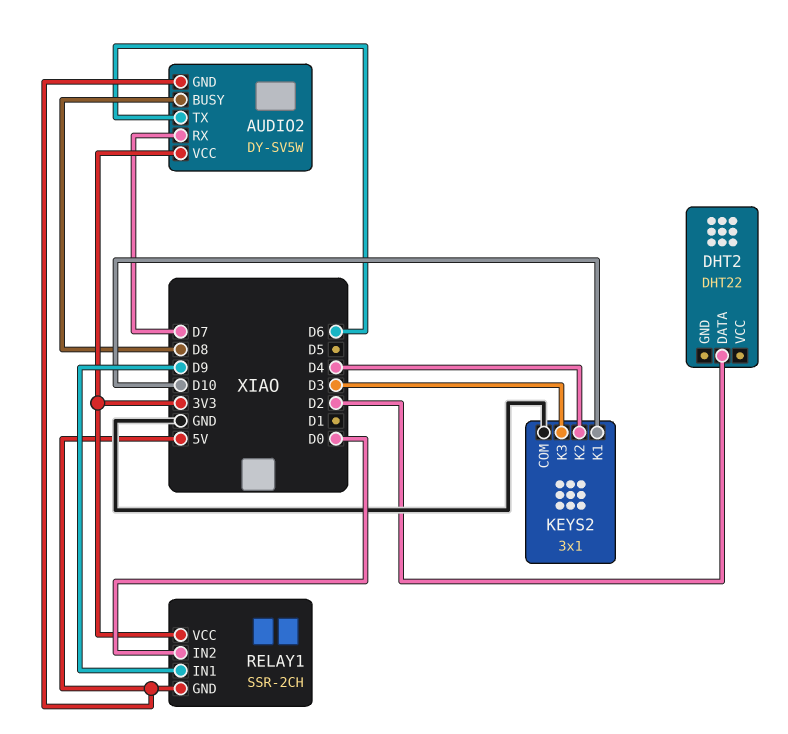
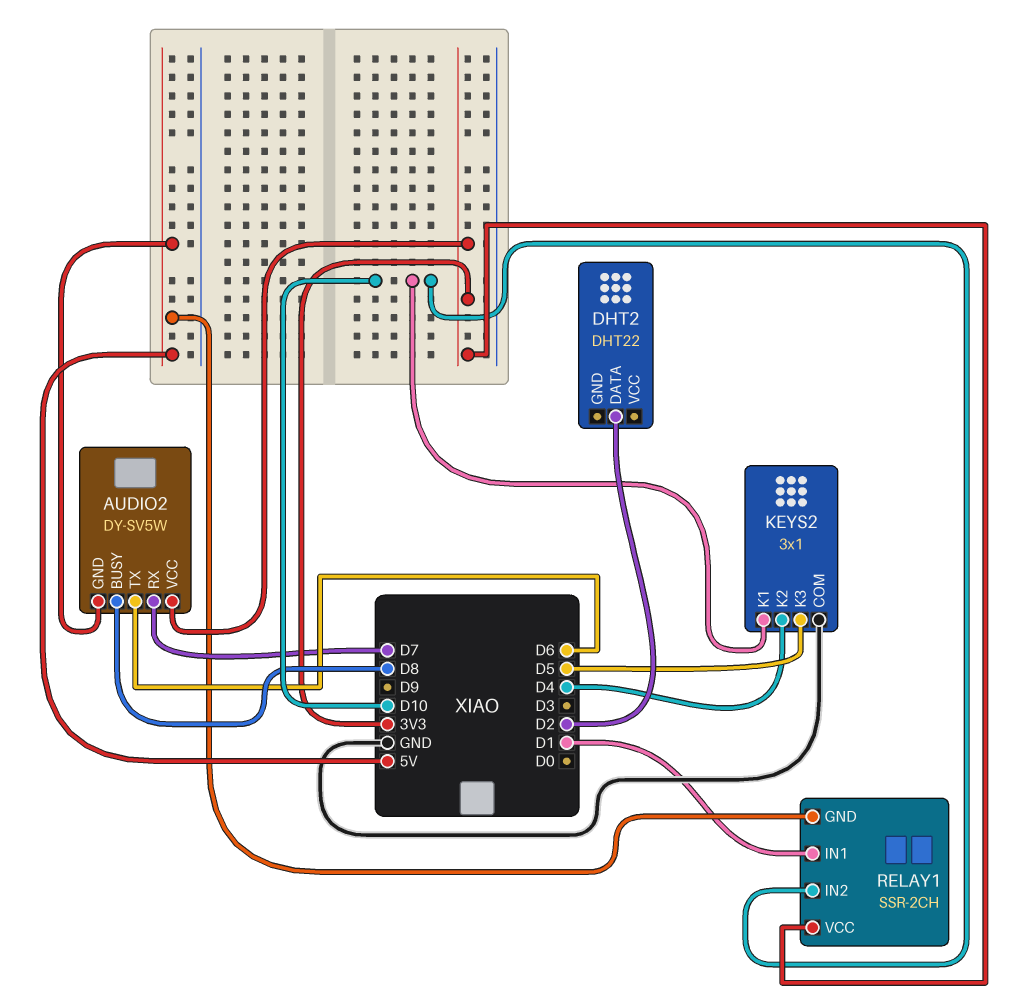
KEYS2 pin K3: D3 -> D5
RELAY1 pin IN1: D9 -> D1
RELAY1 pin IN2: D0 -> D10

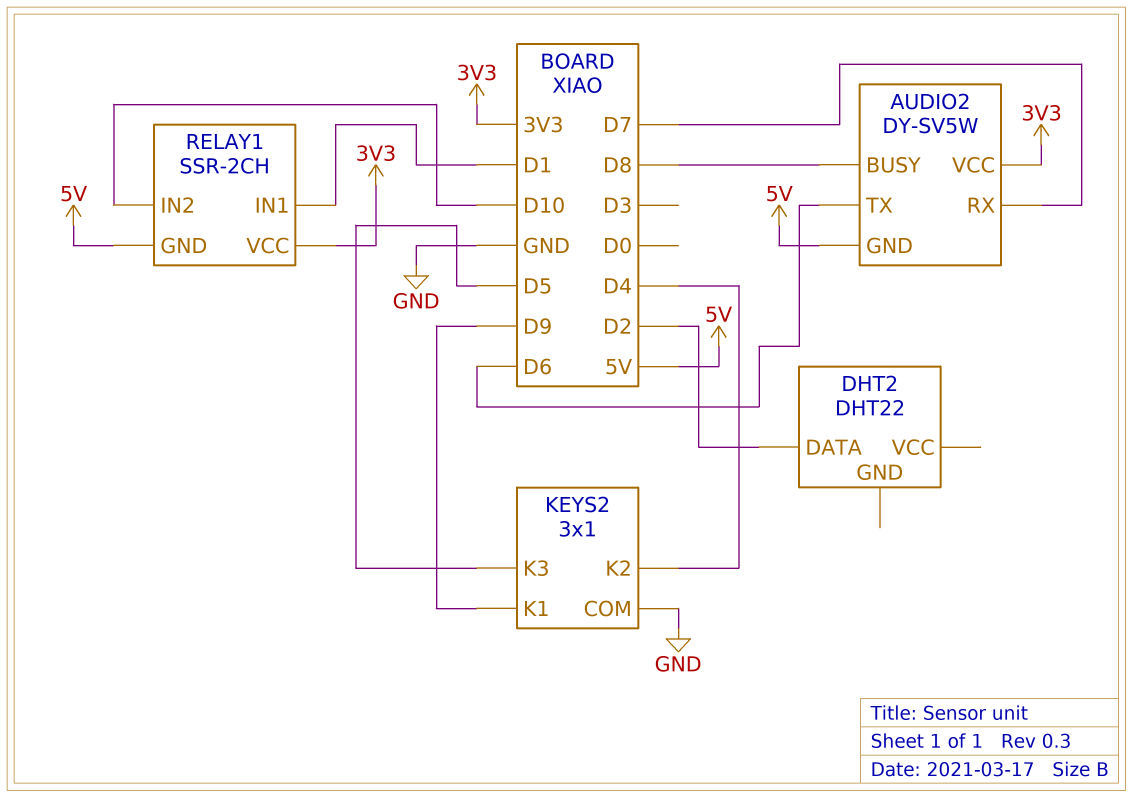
KEYS2 pin K1: D10 -> D9

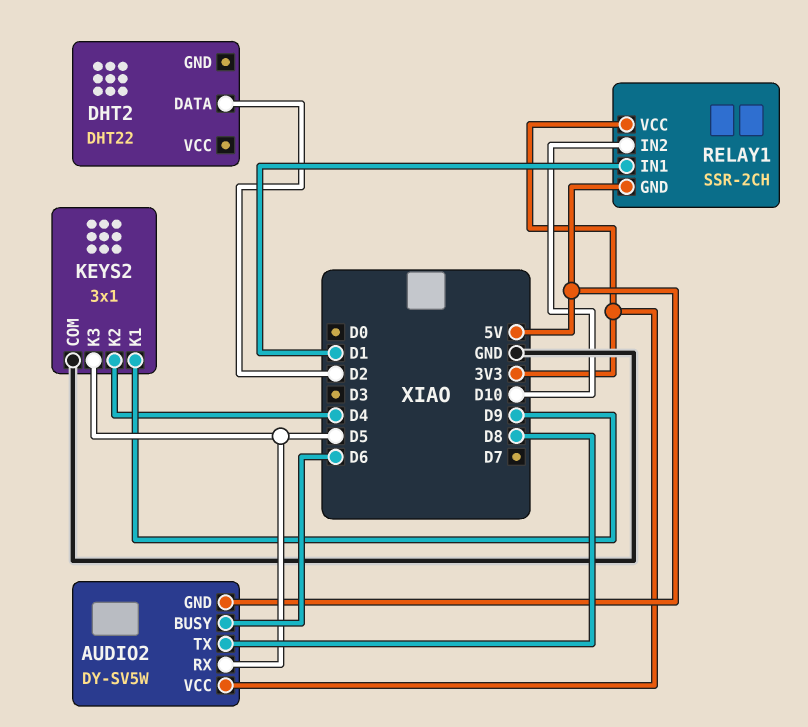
AUDIO2 pin BUSY: D8 -> D6
AUDIO2 pin RX: D7 -> D5
AUDIO2 pin TX: D6 -> D8

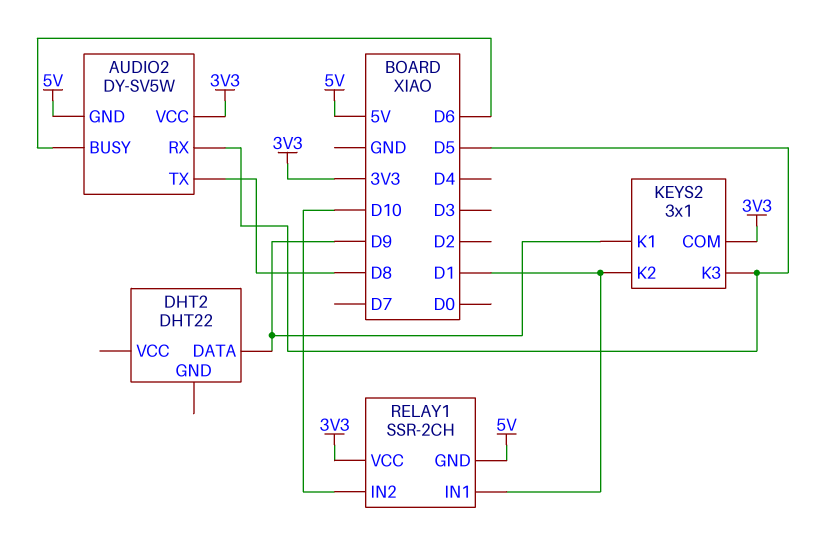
DHT2 pin DATA: D2 -> D9
KEYS2 pin COM: GND -> 3V3
KEYS2 pin K2: D4 -> D1

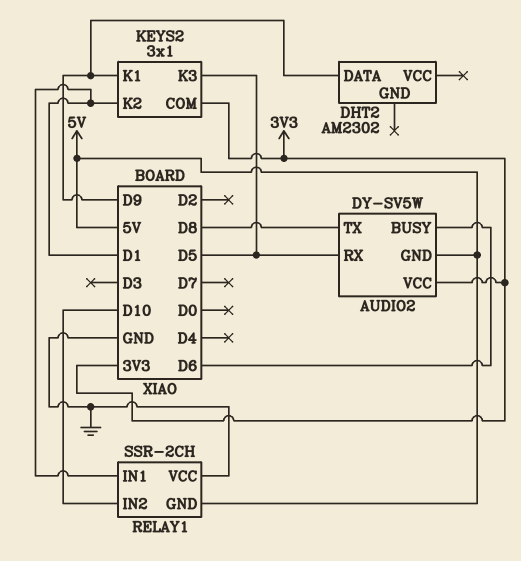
DHT2: DHT22 -> AM2302
RELAY1 pin VCC: 3V3 -> GND

